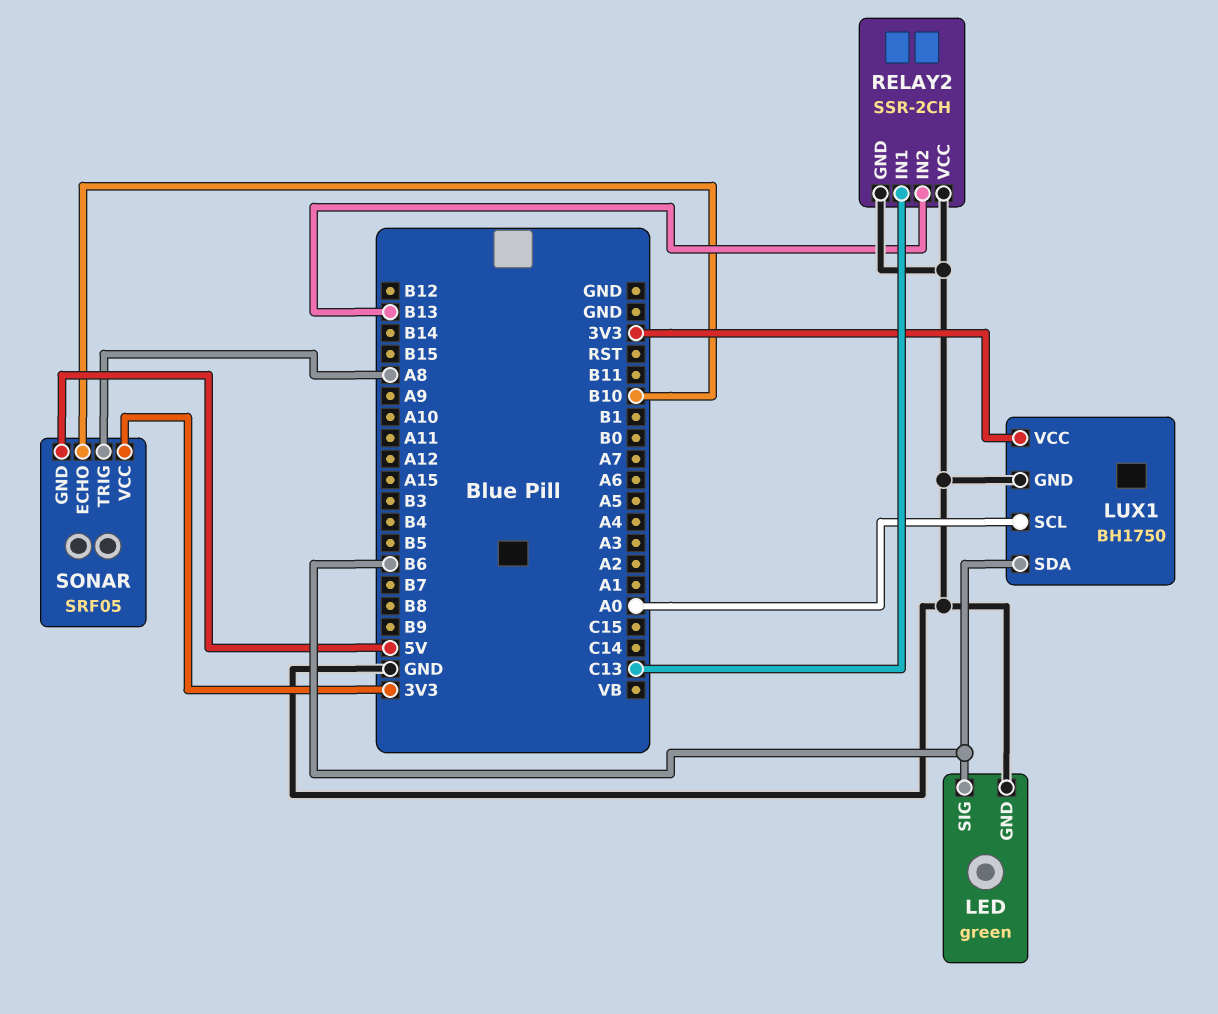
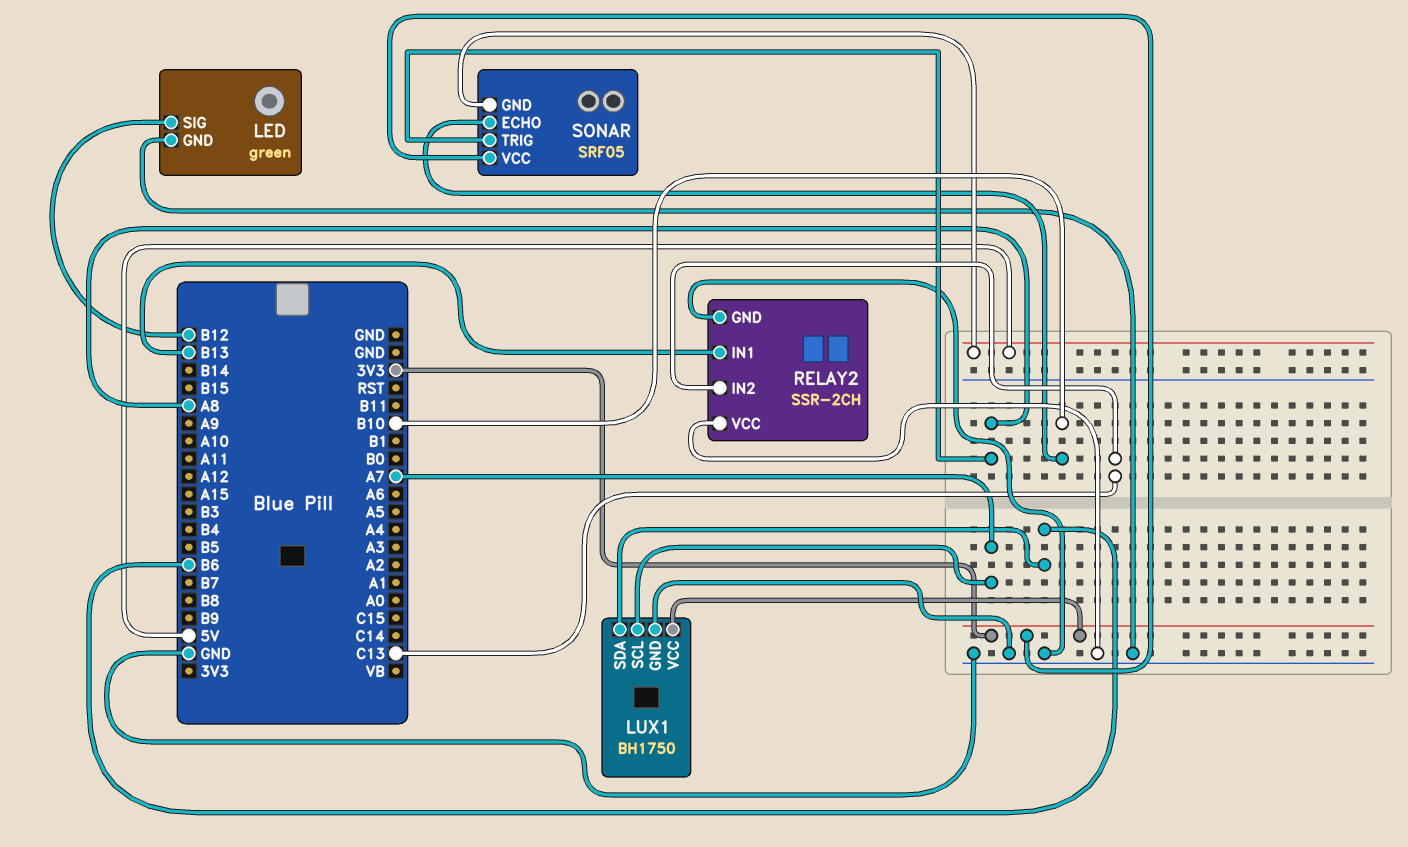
LED pin SIG: B6 -> B12
LUX1 pin SCL: A0 -> A7
RELAY2 pin IN1: C13 -> B13
RELAY2 pin IN2: B13 -> C13

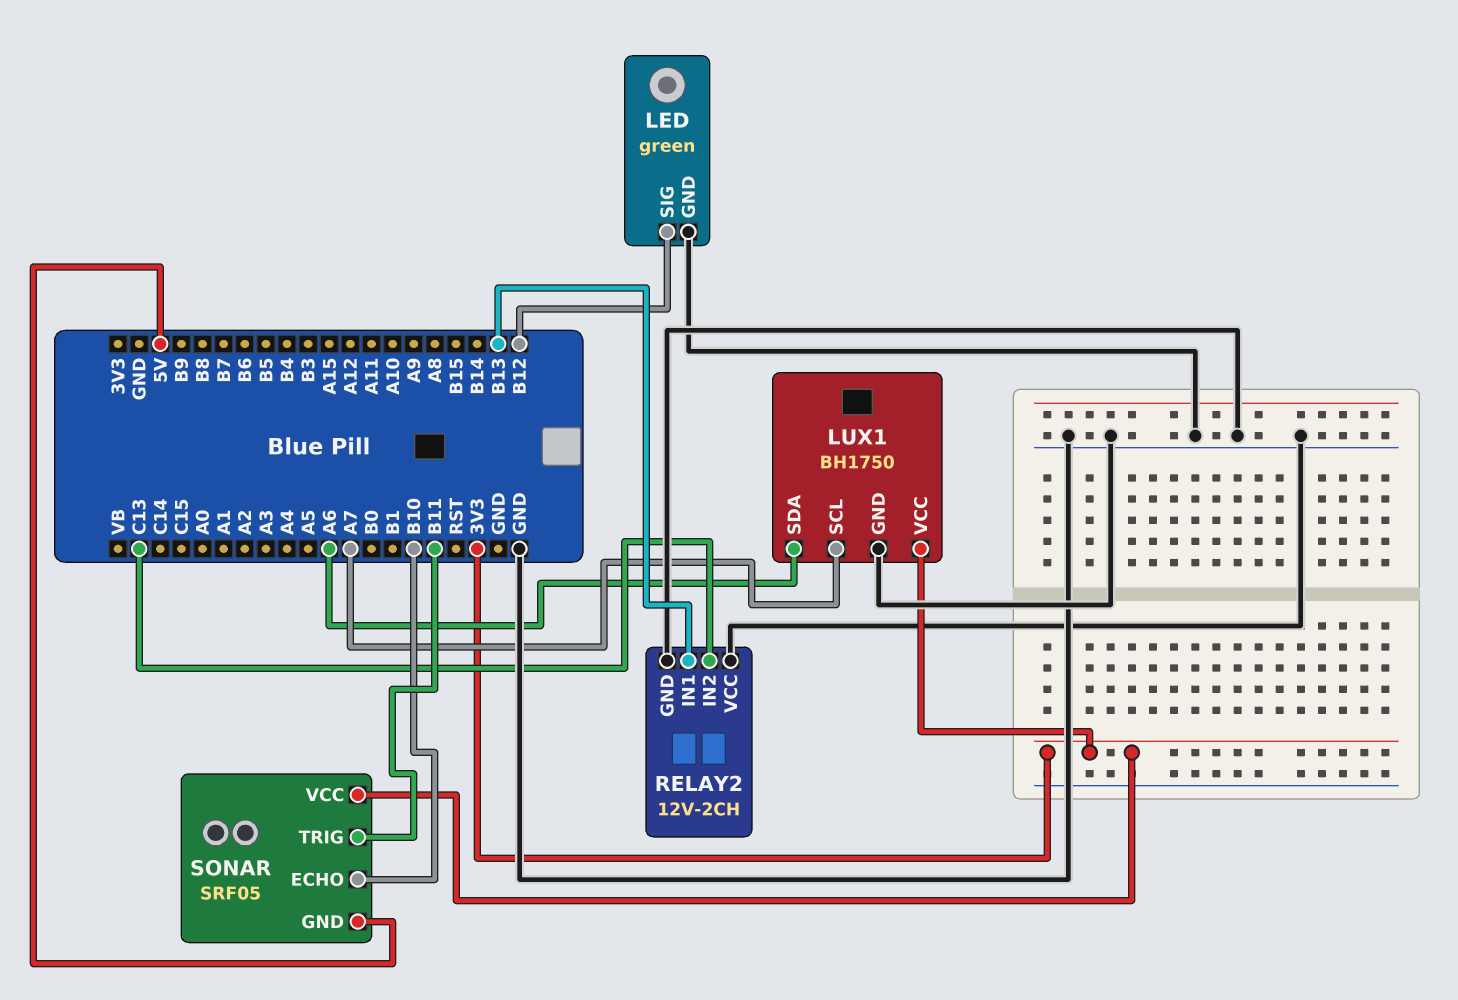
LUX1 pin SDA: B6 -> A6
RELAY2: SSR-2CH -> 12V-2CH
SONAR pin TRIG: A8 -> B11

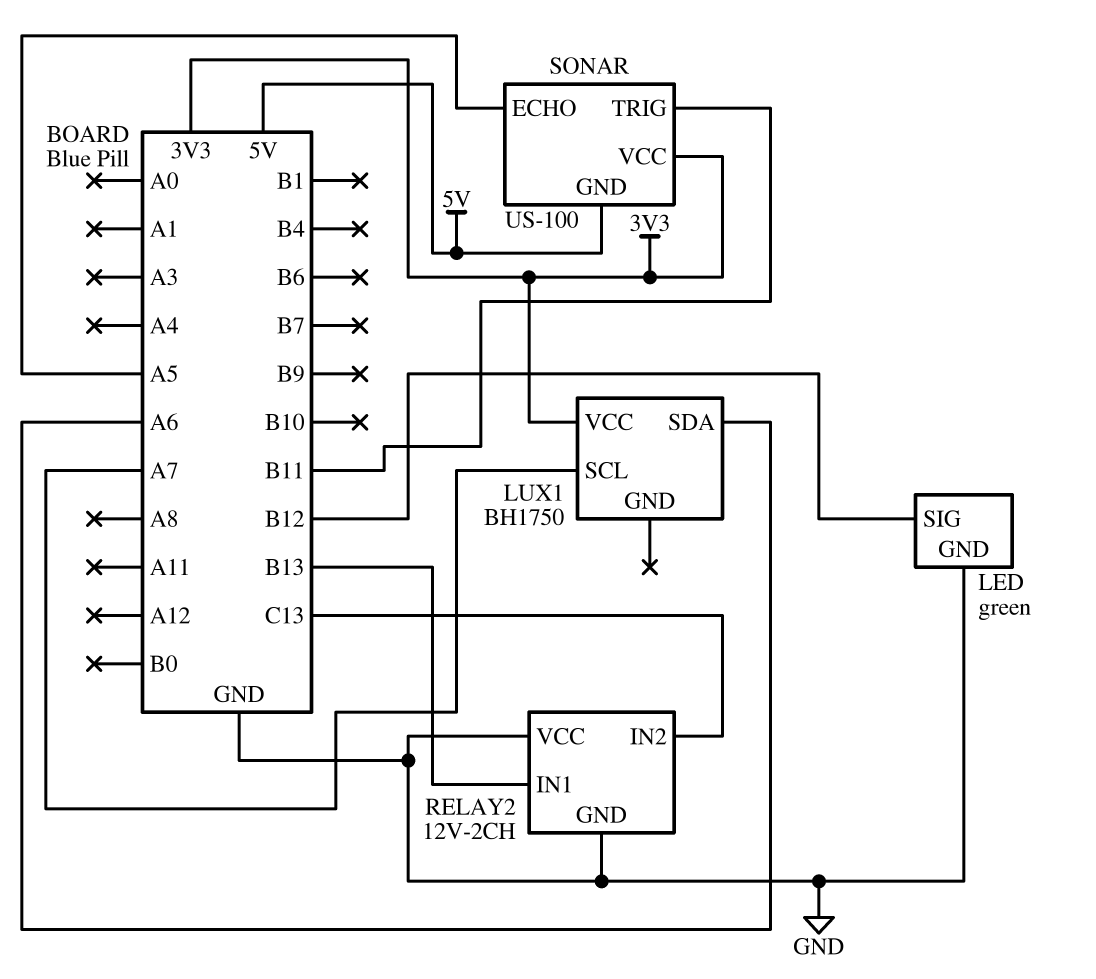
LUX1 pin GND: GND -> none
SONAR: SRF05 -> US-100
SONAR pin ECHO: B10 -> A5

